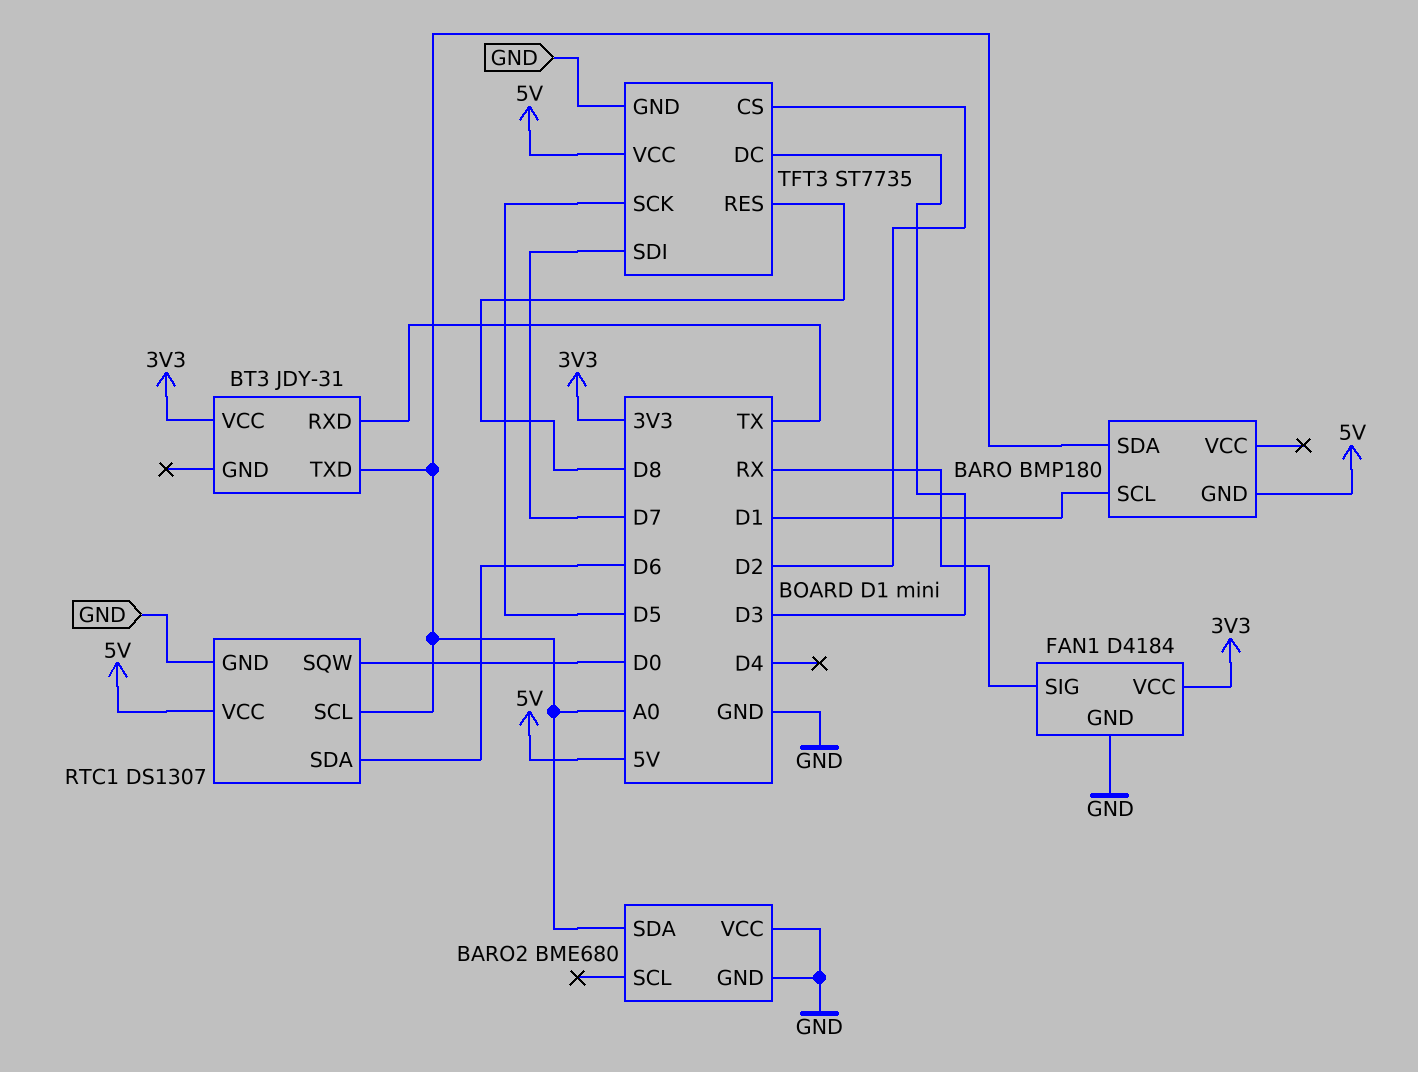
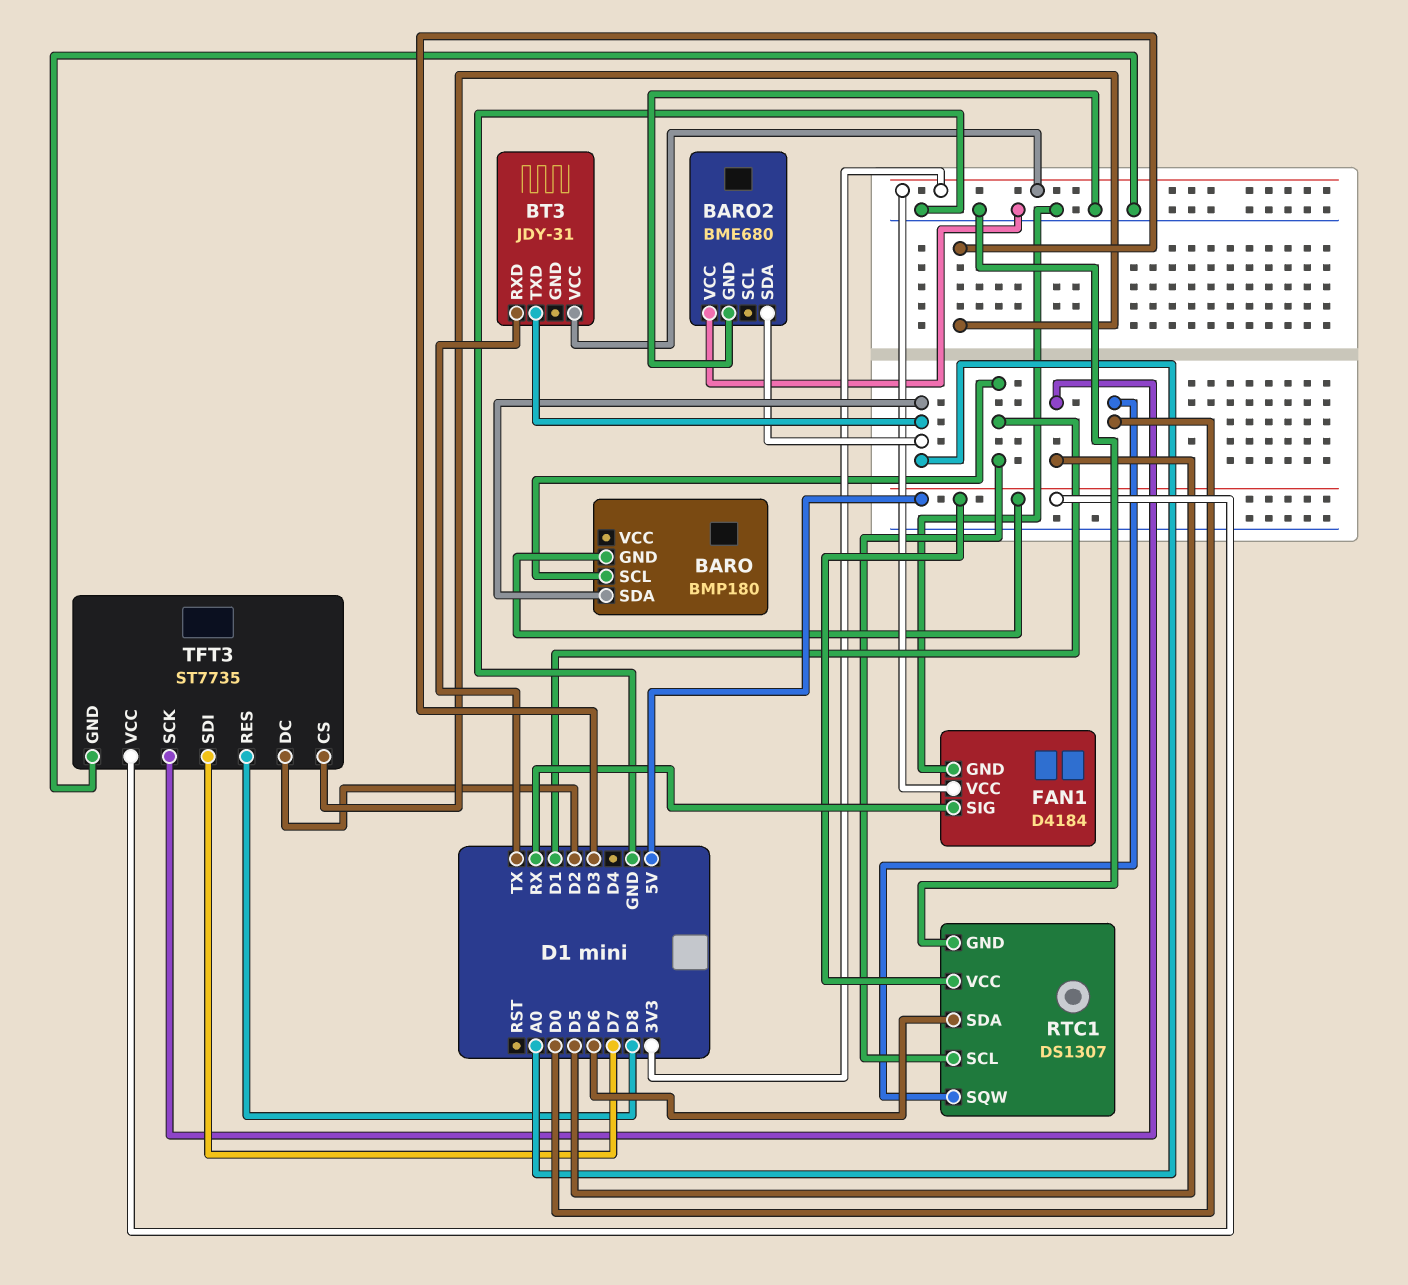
RTC1 pin SCL: A0 -> D1
TFT3 pin CS: D2 -> D3
TFT3 pin DC: D3 -> D2

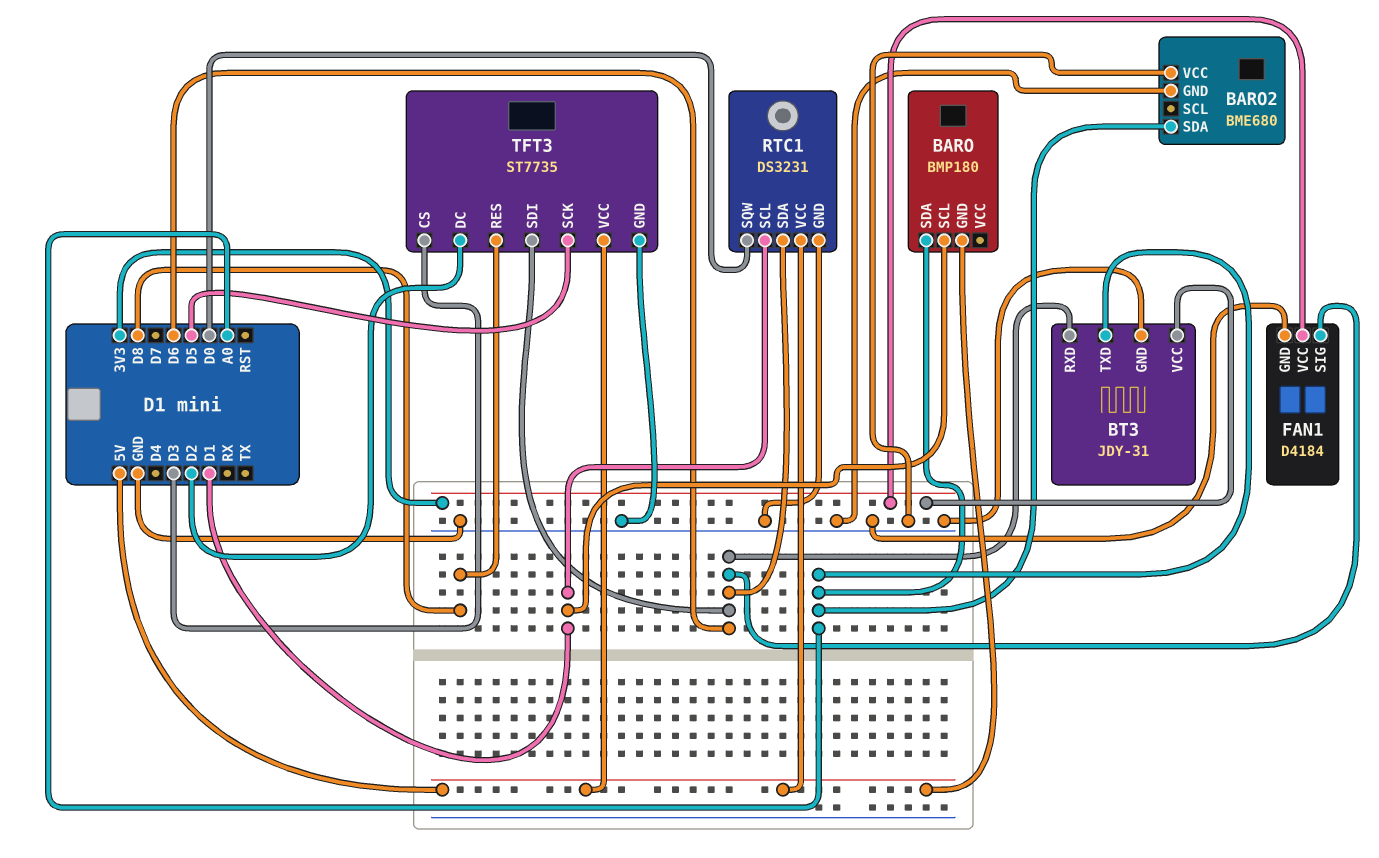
BT3 pin GND: none -> GND
BT3 pin RXD: TX -> D6
FAN1 pin SIG: RX -> D6
RTC1: DS1307 -> DS3231
TFT3 pin SDI: D7 -> D6

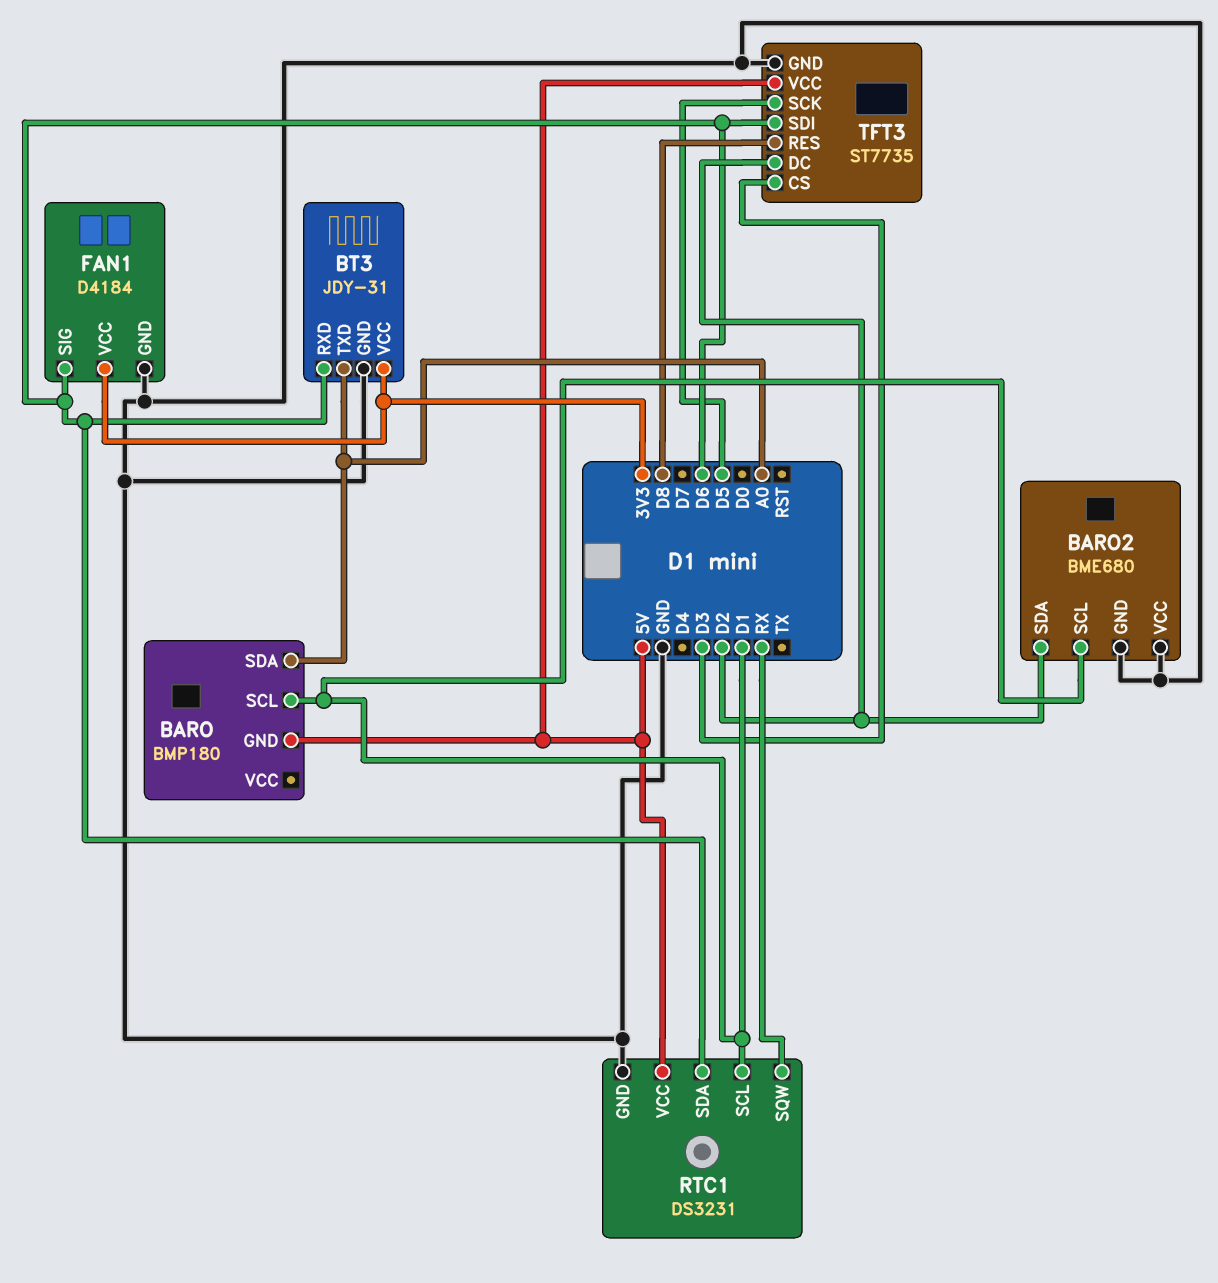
BARO2 pin SCL: none -> D1
BARO2 pin SDA: A0 -> D2
RTC1 pin SQW: D0 -> RX

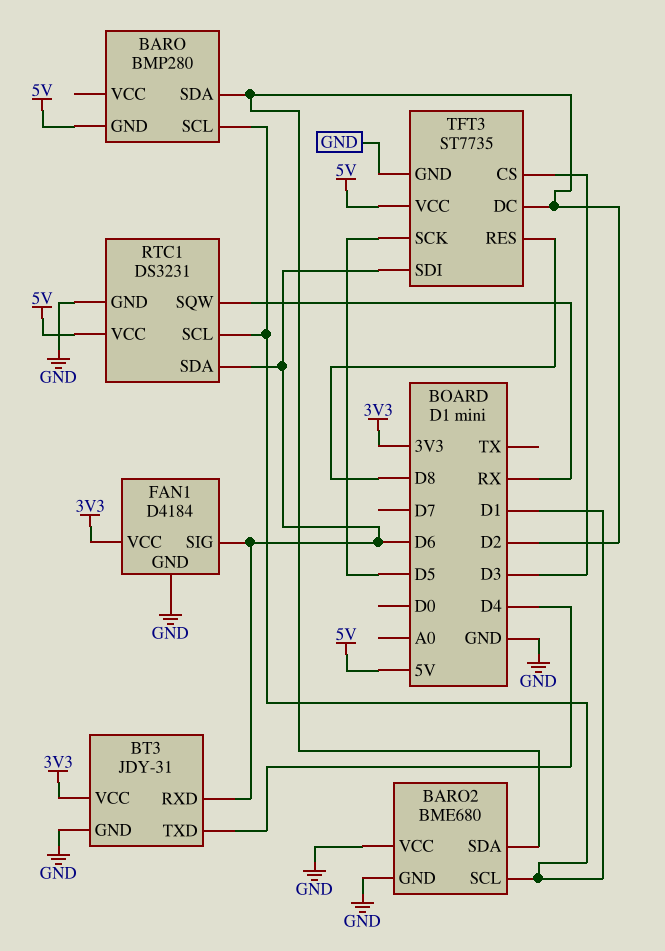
BARO: BMP180 -> BMP280
BARO pin SDA: A0 -> D2
BT3 pin TXD: A0 -> D4

